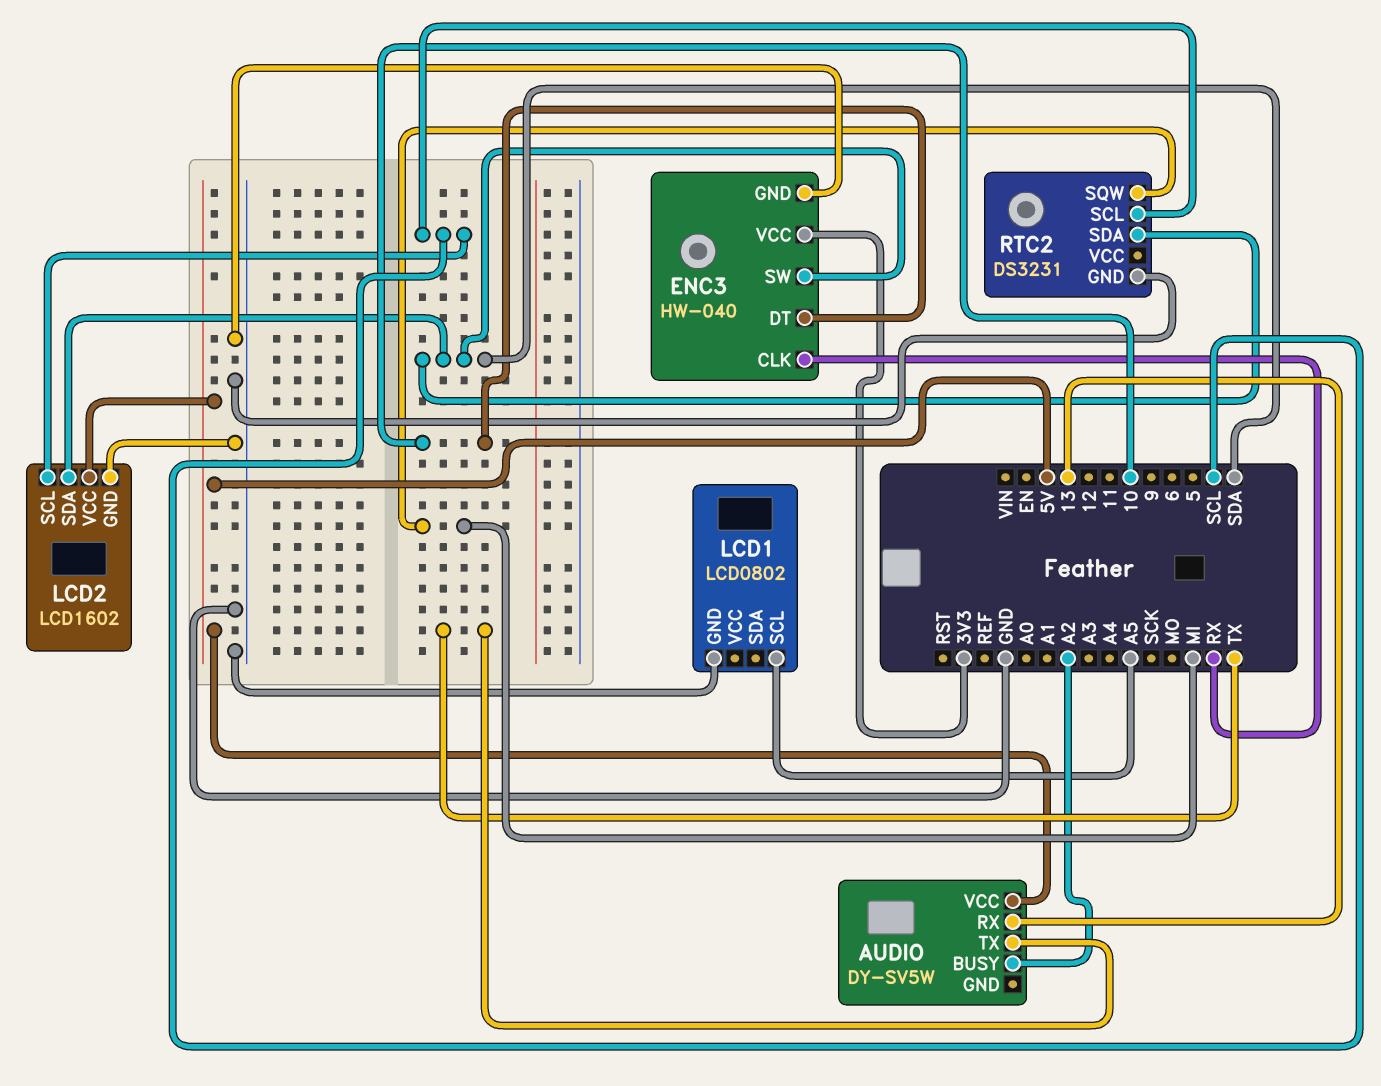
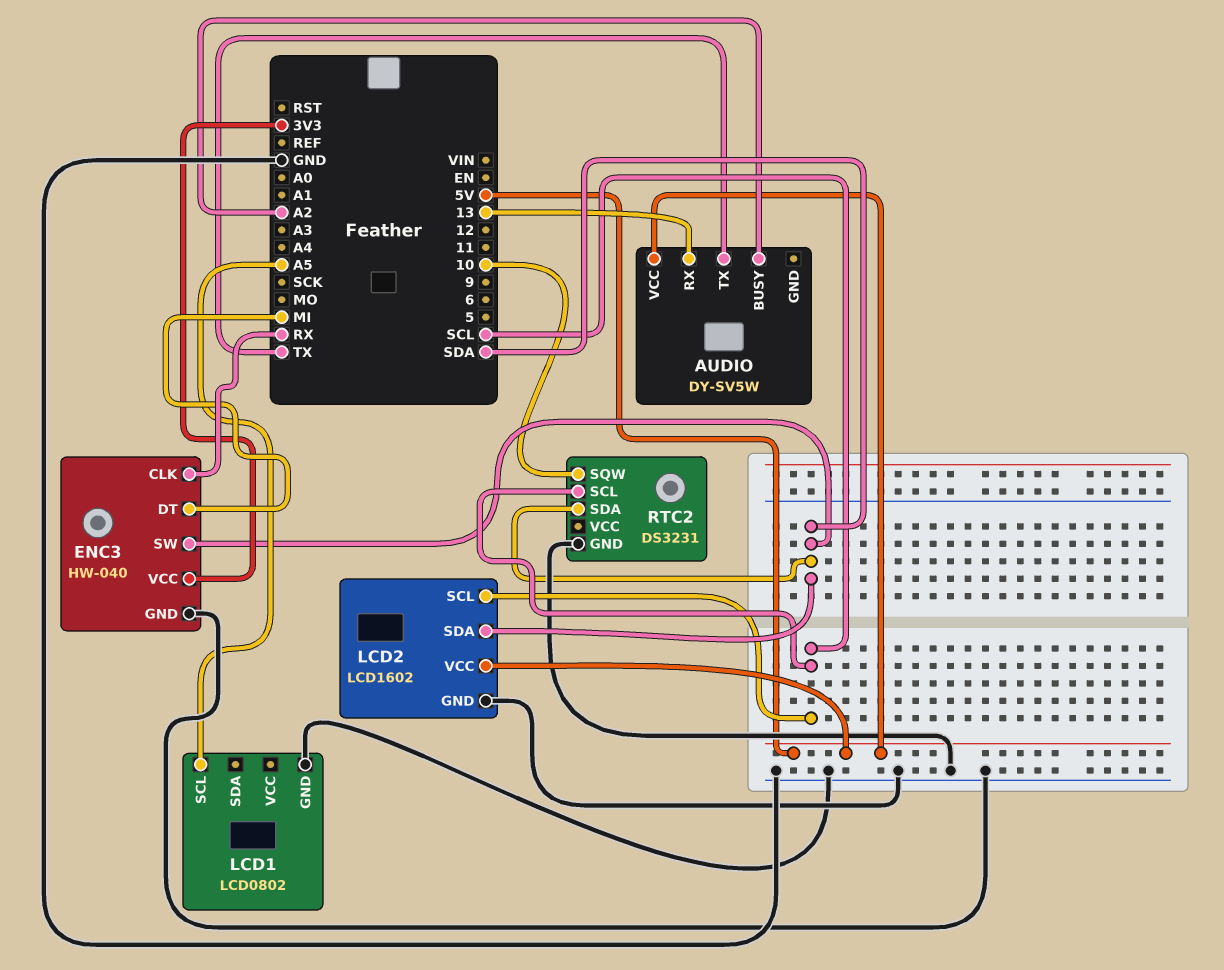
ENC3 pin DT: 10 -> MI
RTC2 pin SQW: MI -> 10

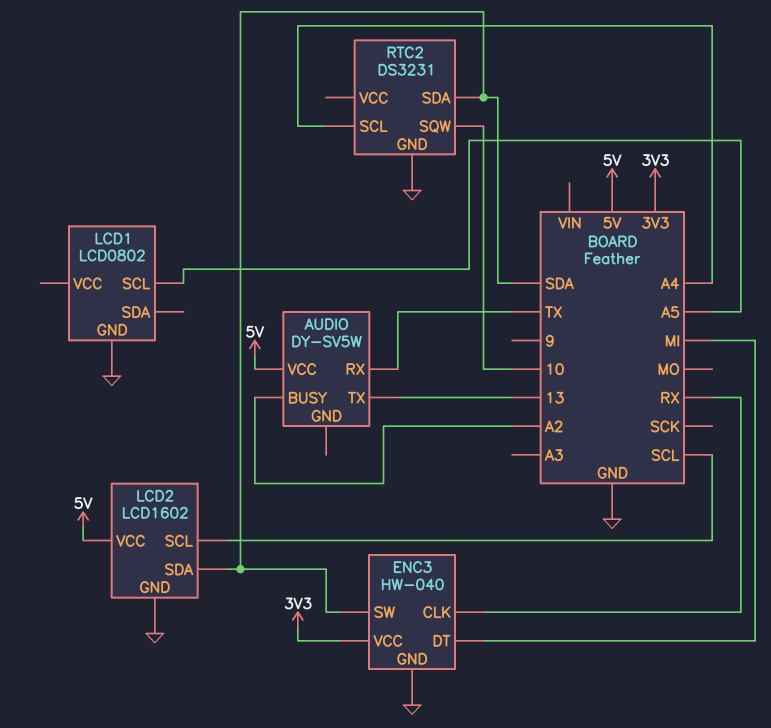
AUDIO pin RX: 13 -> TX
AUDIO pin TX: TX -> 13
RTC2 pin SCL: SCL -> A4

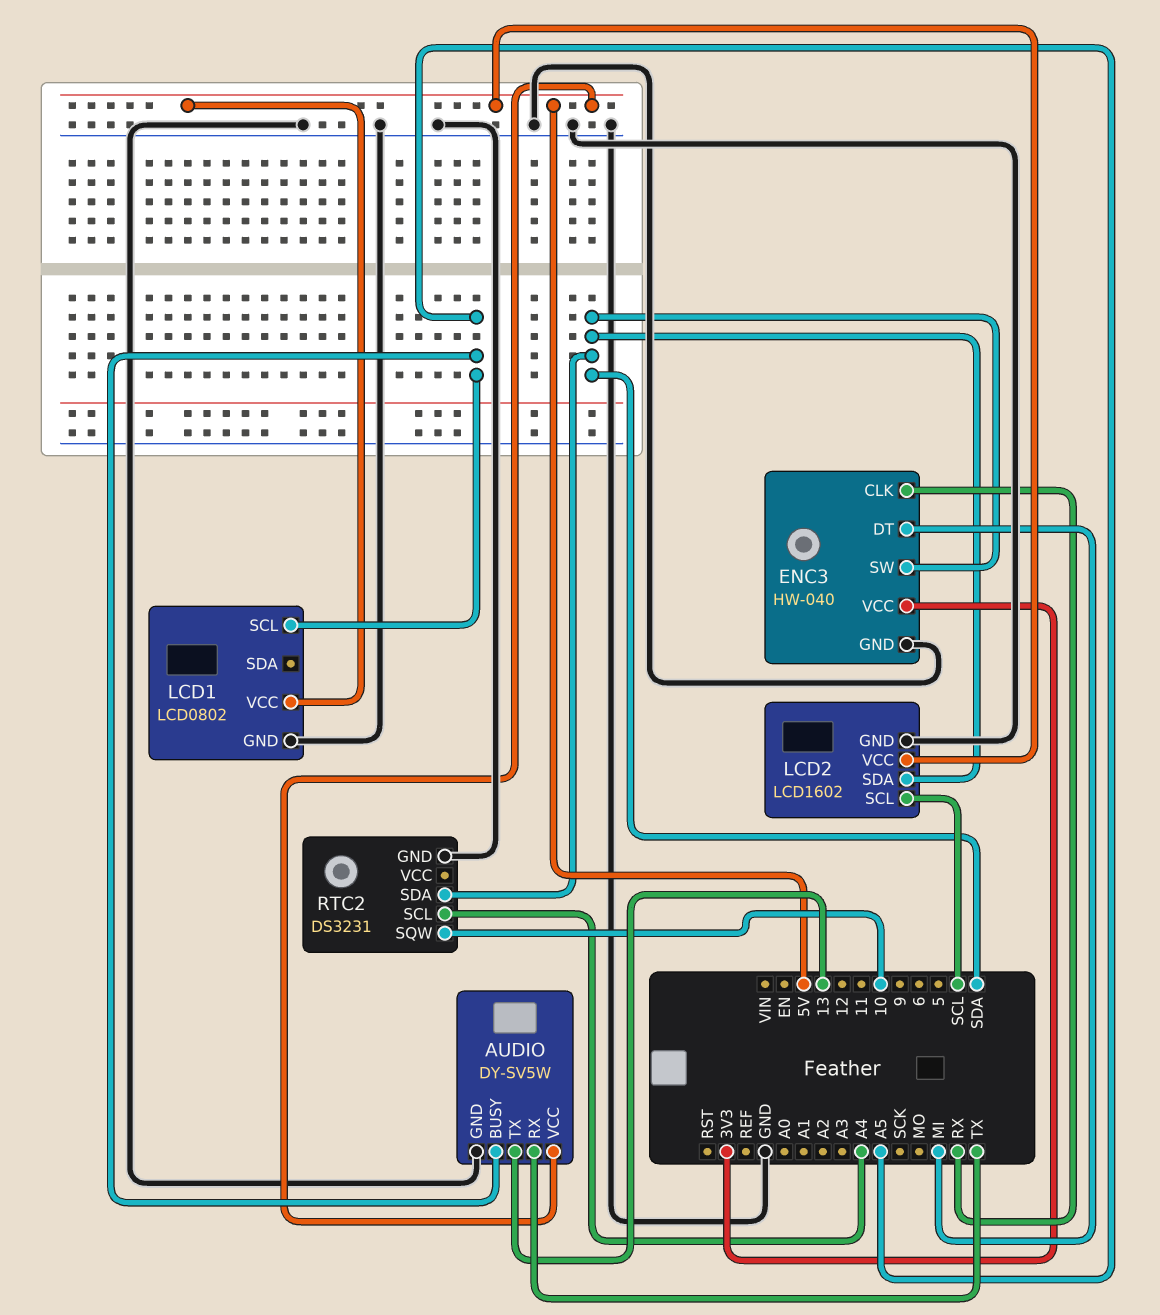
AUDIO pin BUSY: A2 -> A5
AUDIO pin GND: none -> GND
LCD1 pin VCC: none -> 5V

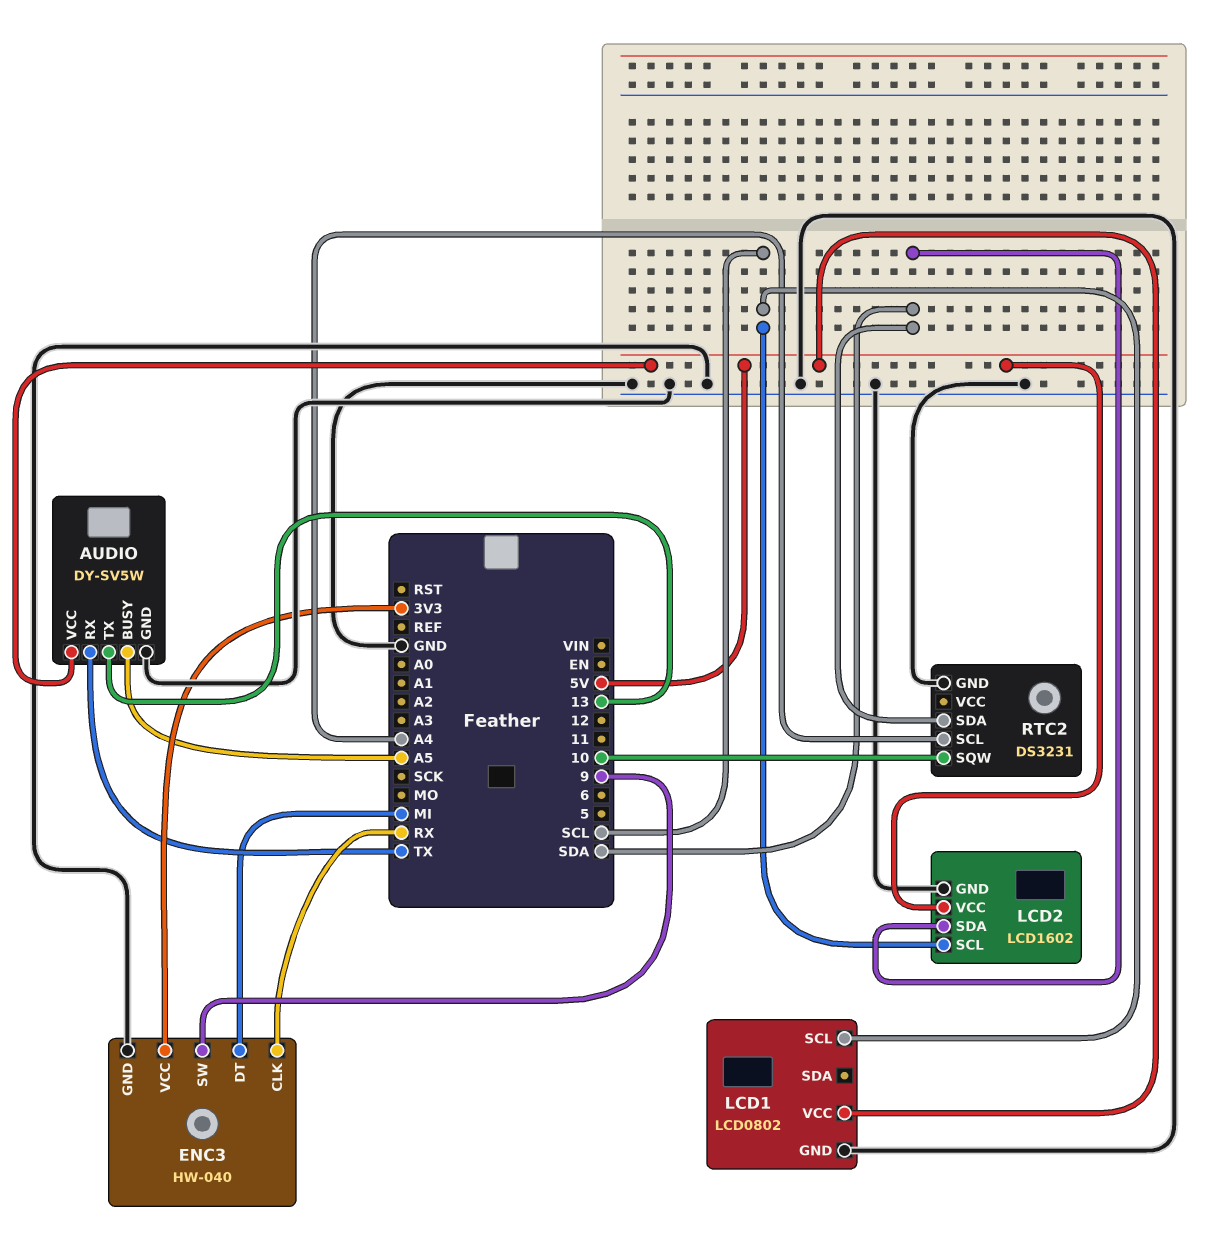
ENC3 pin SW: SDA -> 9
LCD1 pin SCL: A5 -> SCL

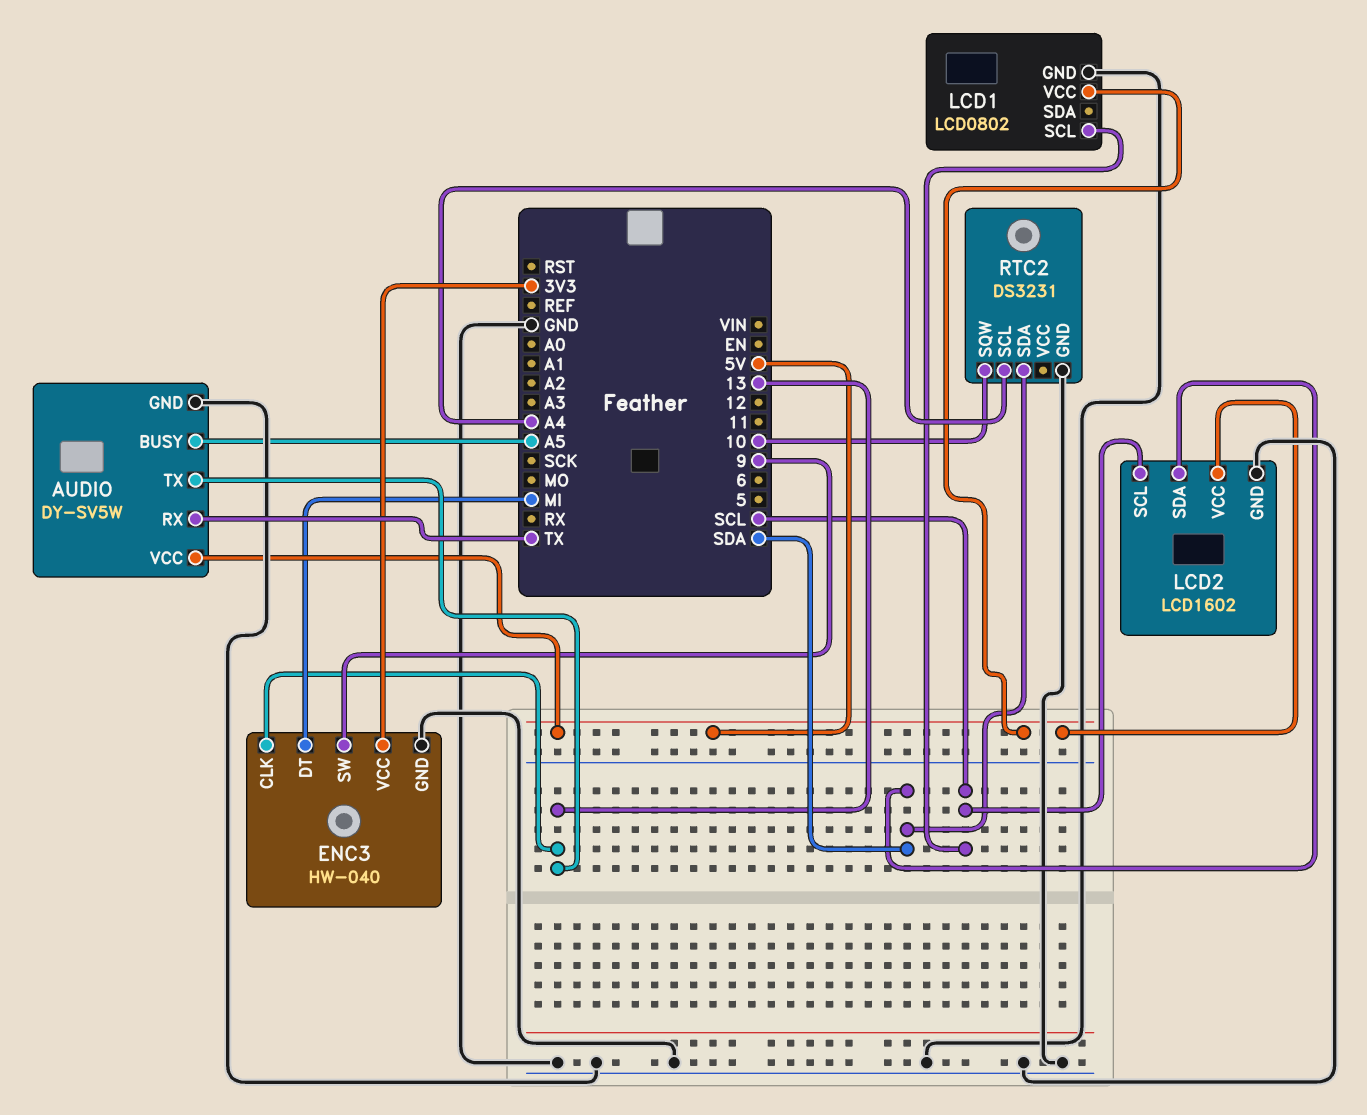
ENC3 pin CLK: RX -> 13

